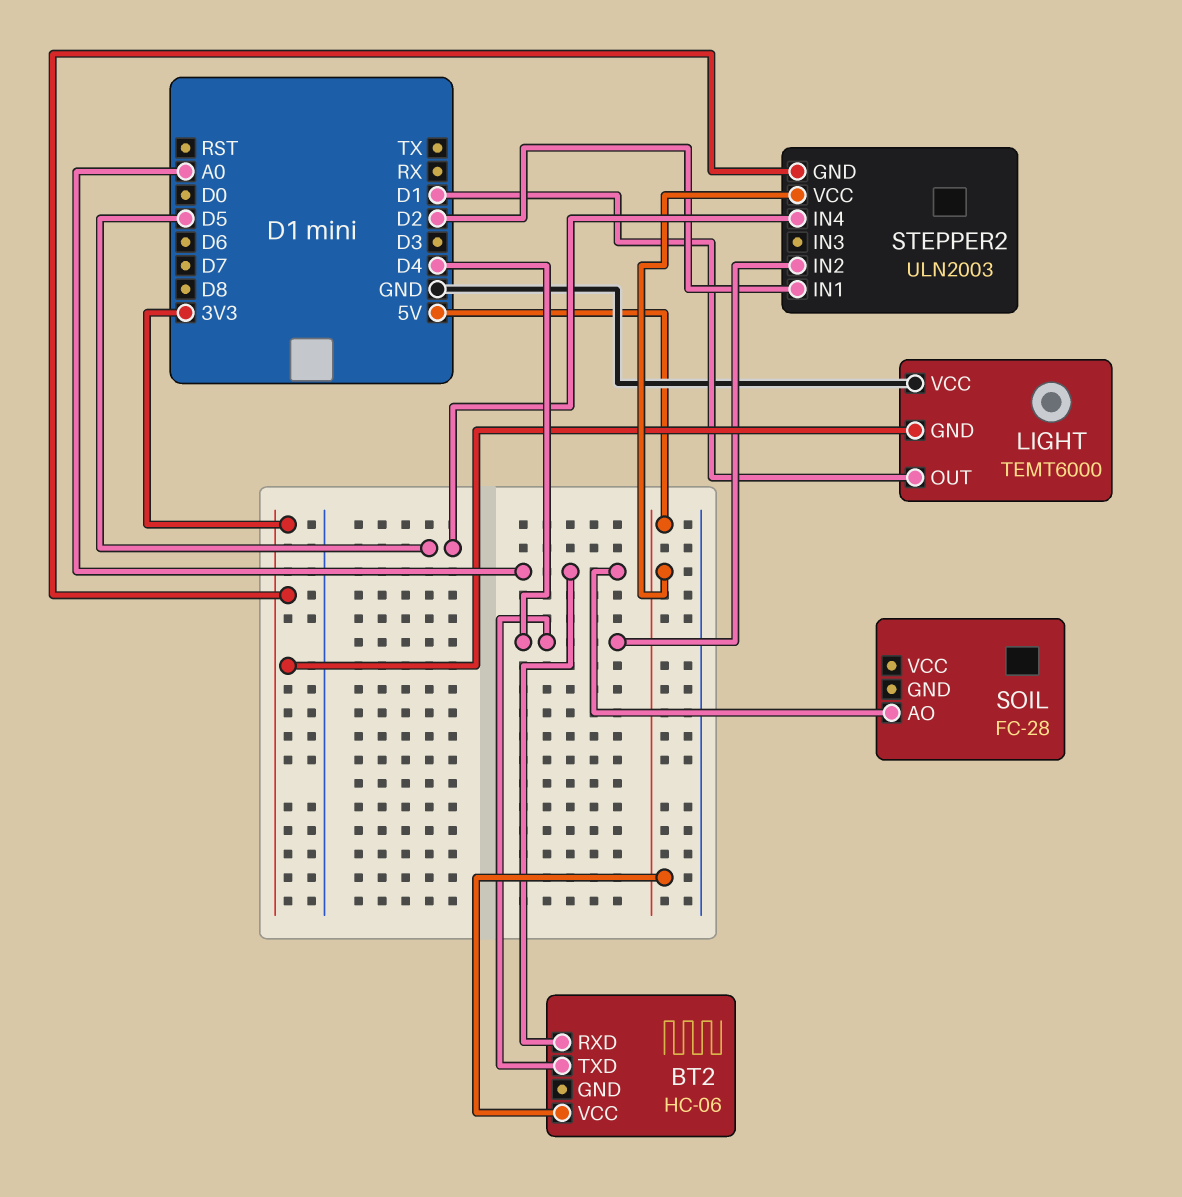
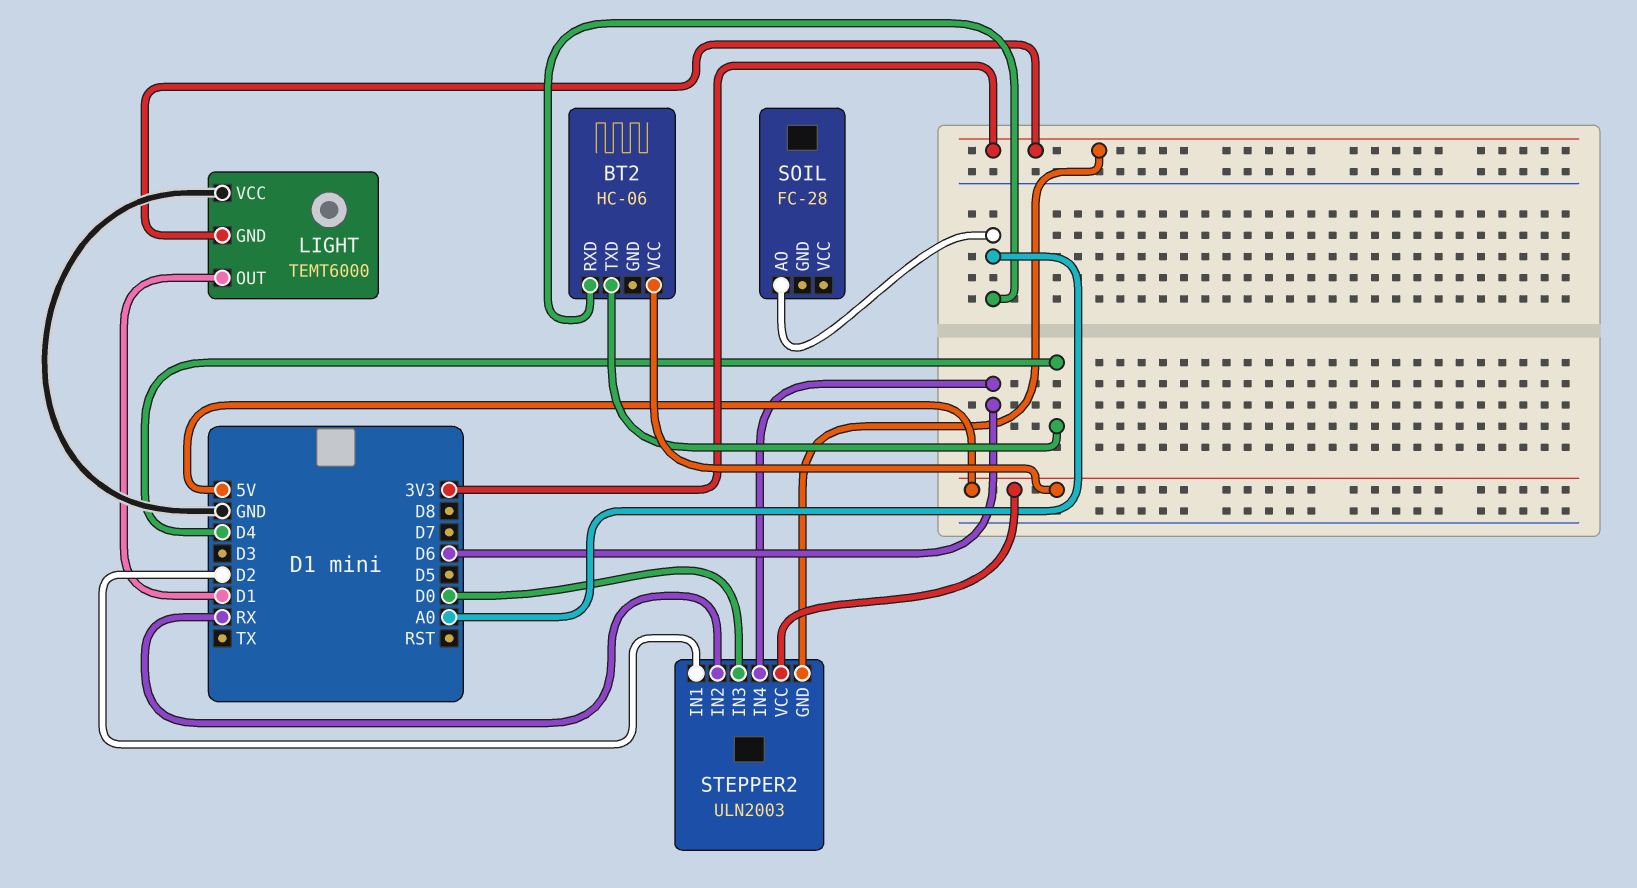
STEPPER2 pin IN2: D4 -> RX
STEPPER2 pin IN3: none -> D0
STEPPER2 pin IN4: D5 -> D6

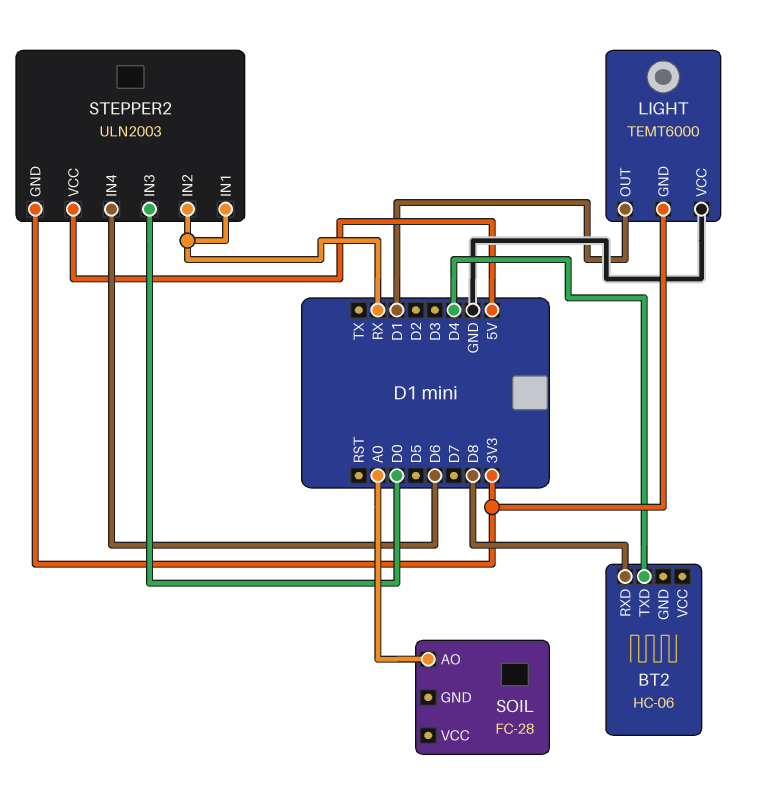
BT2 pin RXD: A0 -> D8
BT2 pin VCC: 5V -> none
STEPPER2 pin IN1: D2 -> RX

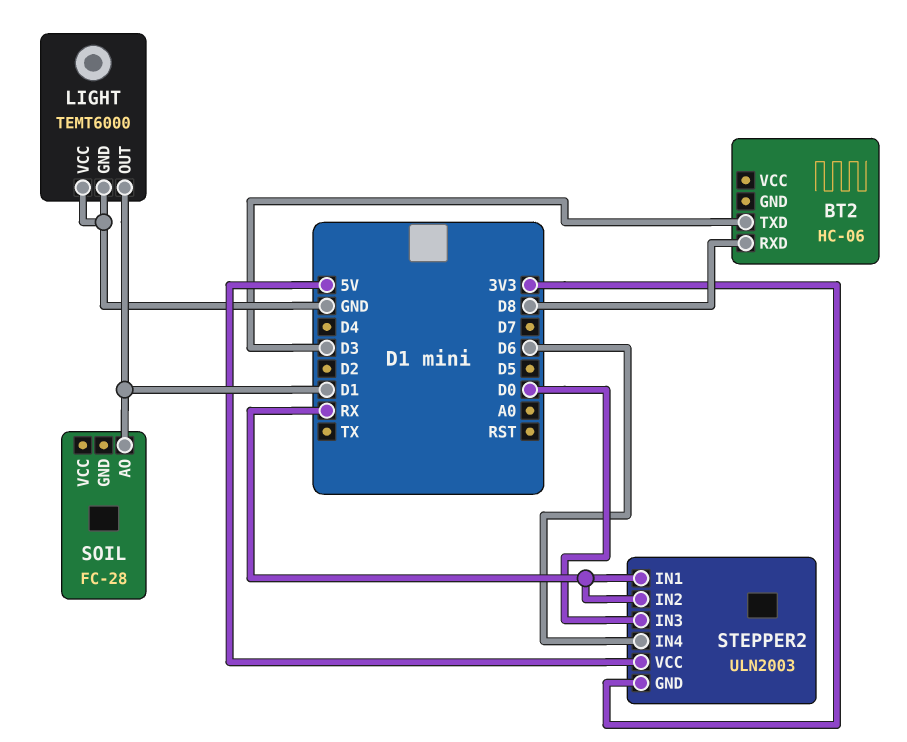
BT2 pin TXD: D4 -> D3
LIGHT pin GND: 3V3 -> GND
SOIL pin AO: A0 -> D1

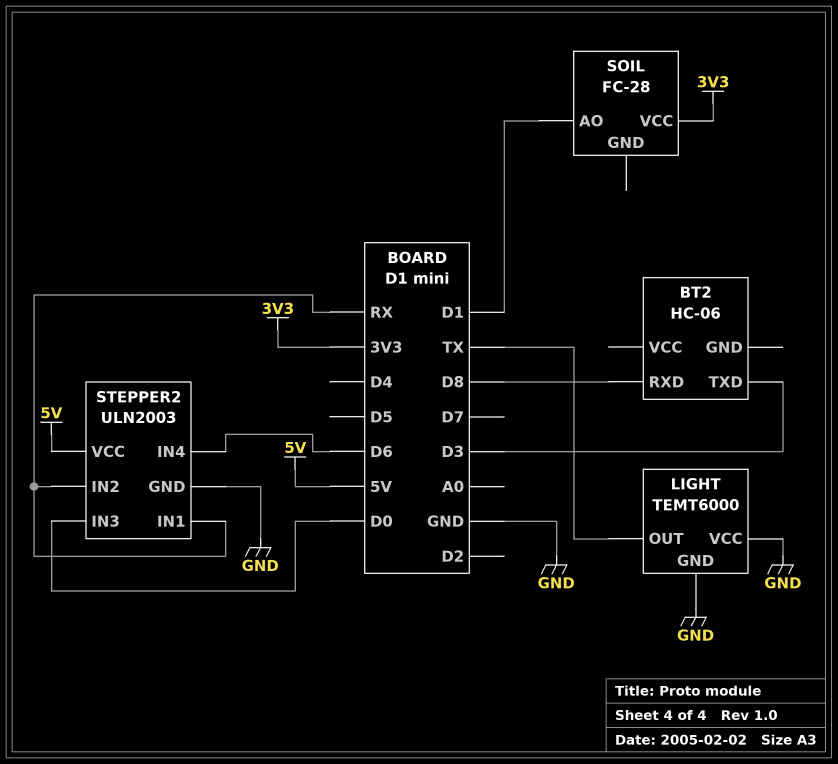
LIGHT pin OUT: D1 -> TX
SOIL pin VCC: none -> 3V3
STEPPER2 pin GND: 3V3 -> GND

